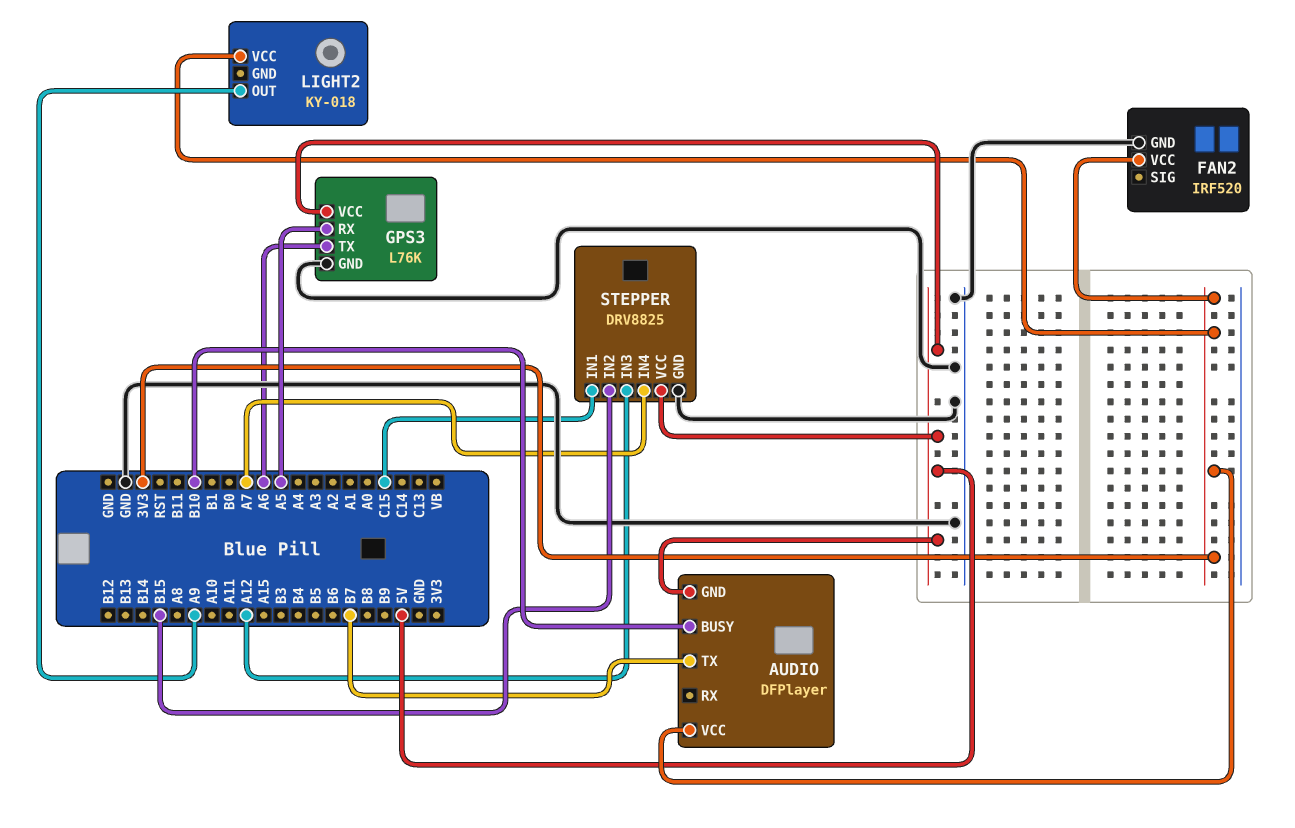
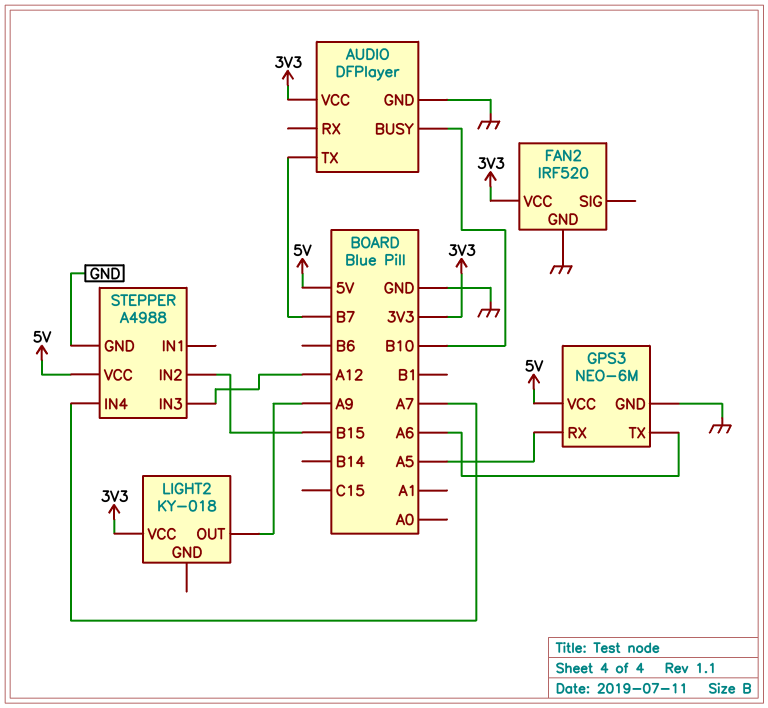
AUDIO pin GND: 5V -> GND
GPS3: L76K -> NEO-6M
STEPPER: DRV8825 -> A4988
STEPPER pin IN1: C15 -> none

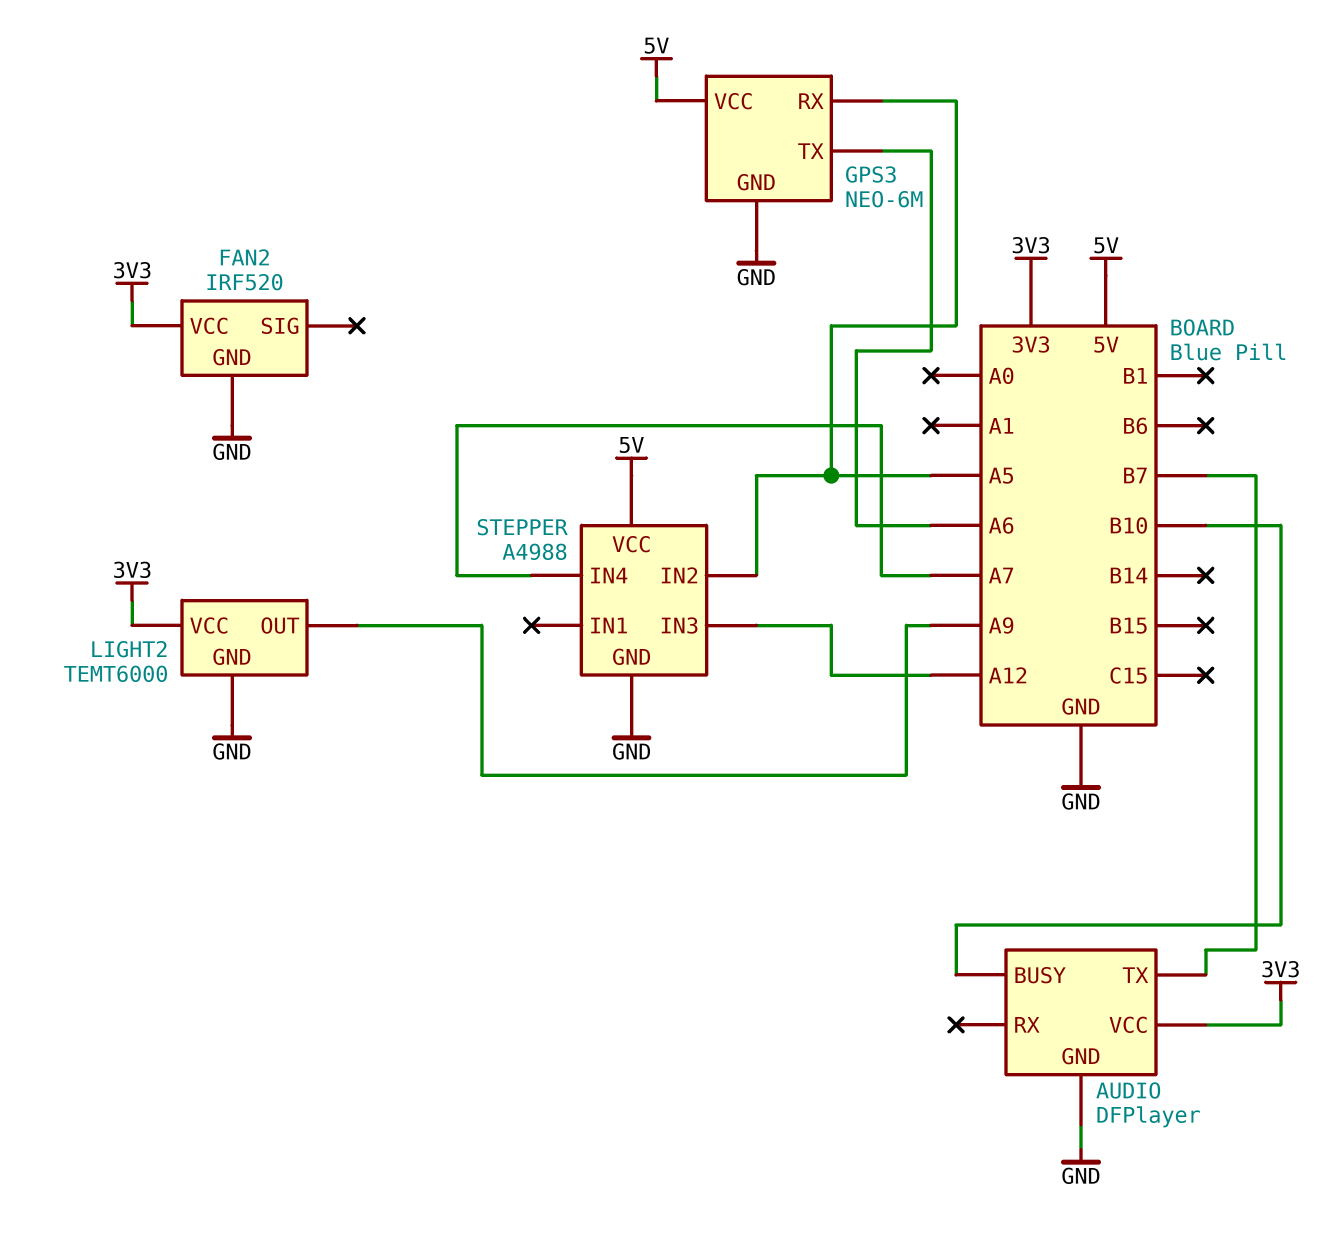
LIGHT2: KY-018 -> TEMT6000
LIGHT2 pin GND: none -> GND
STEPPER pin IN2: B15 -> A5

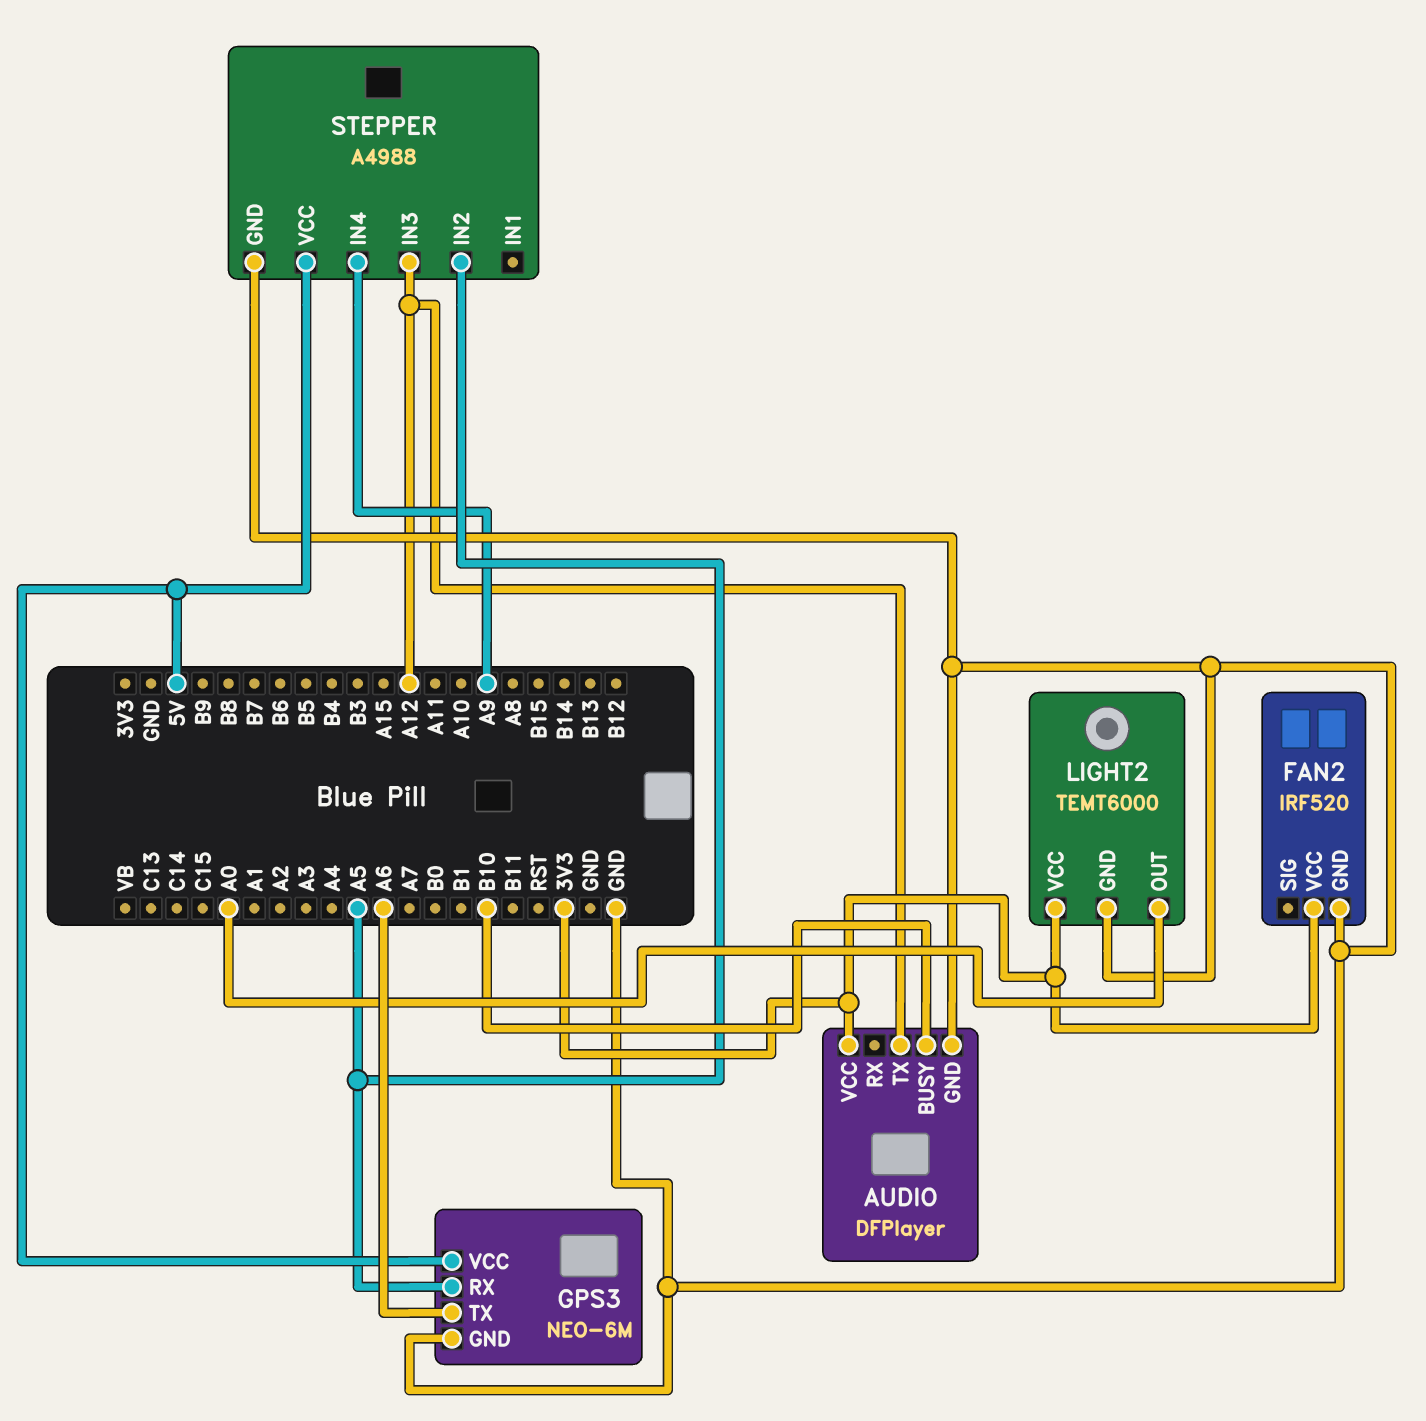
AUDIO pin TX: B7 -> A12
LIGHT2 pin OUT: A9 -> A0
STEPPER pin IN4: A7 -> A9

